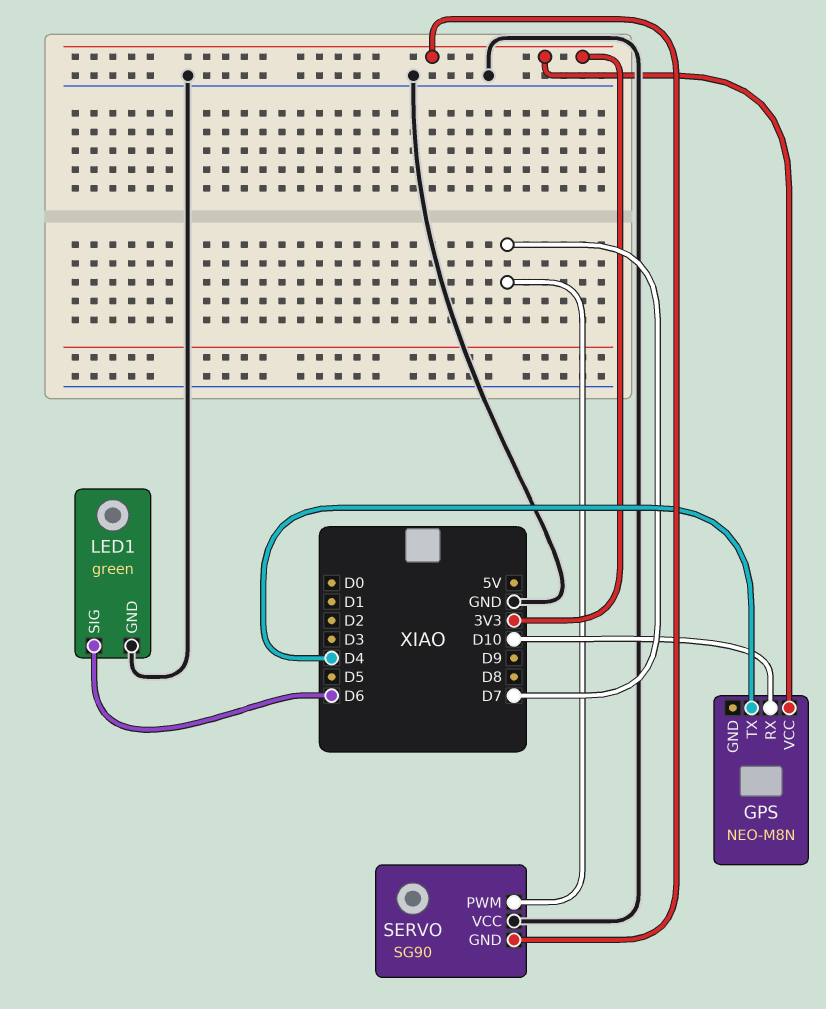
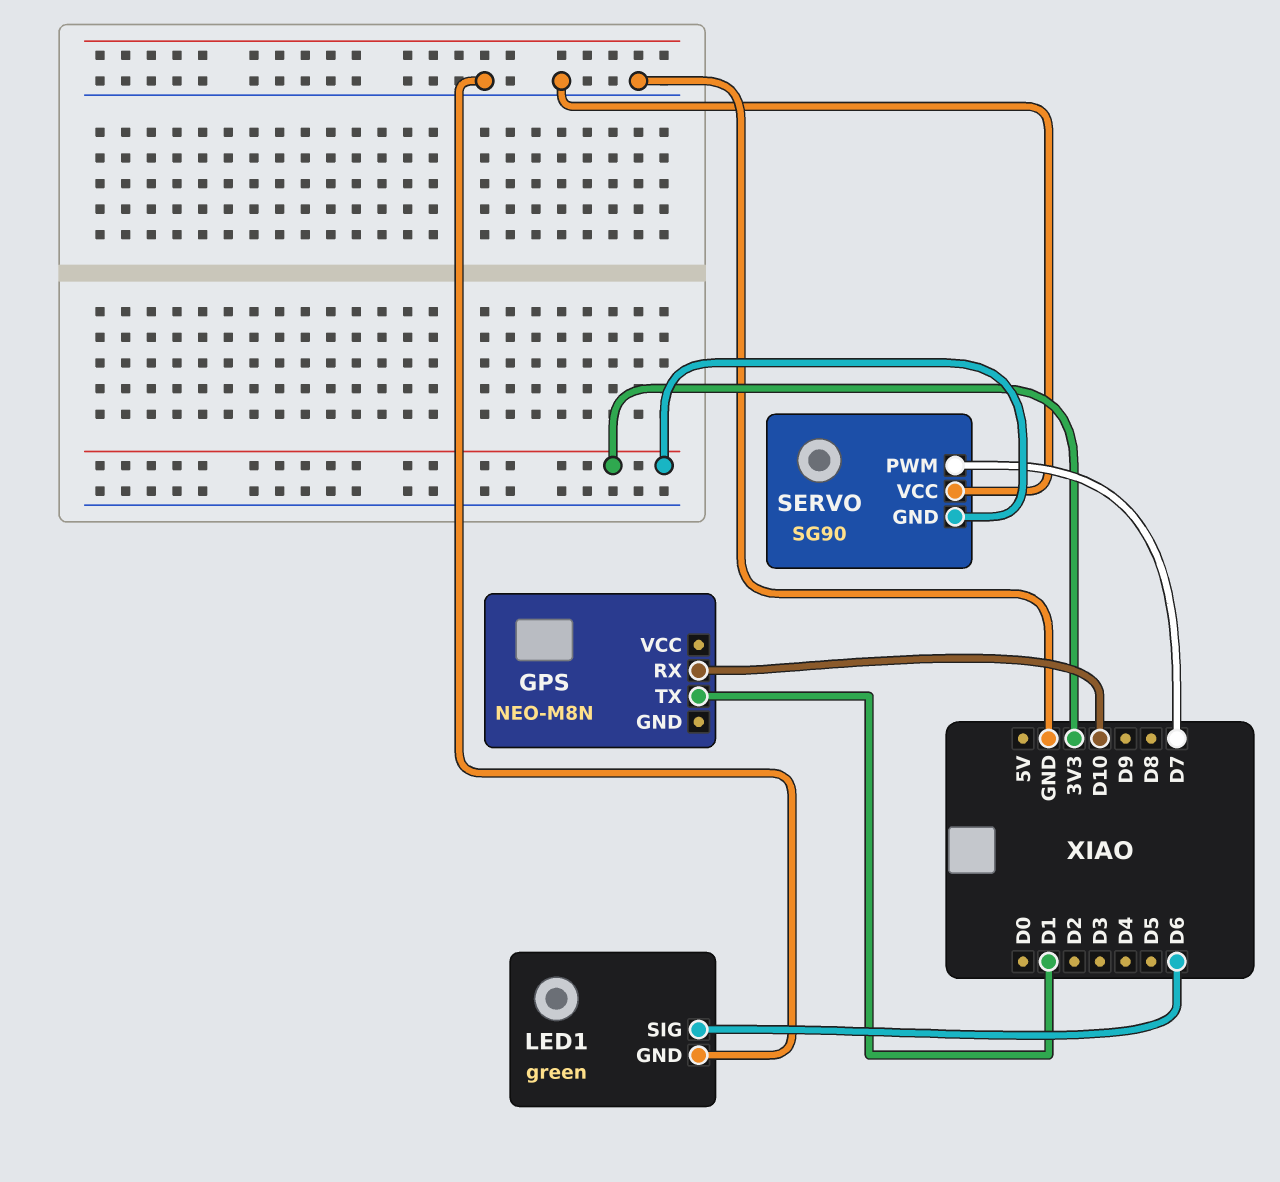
GPS pin TX: D4 -> D1
GPS pin VCC: 3V3 -> none

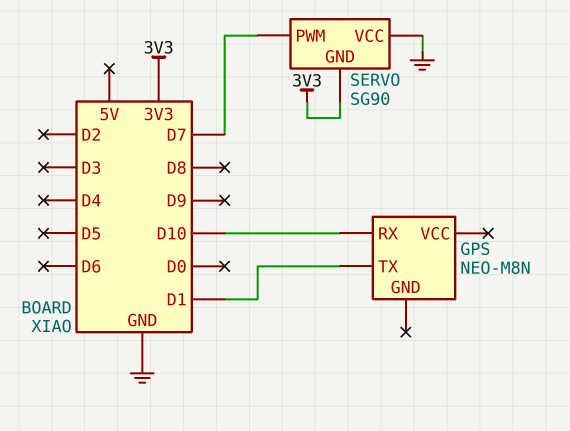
LED1: green -> none
LED1 pin GND: GND -> none
LED1 pin SIG: D6 -> none

